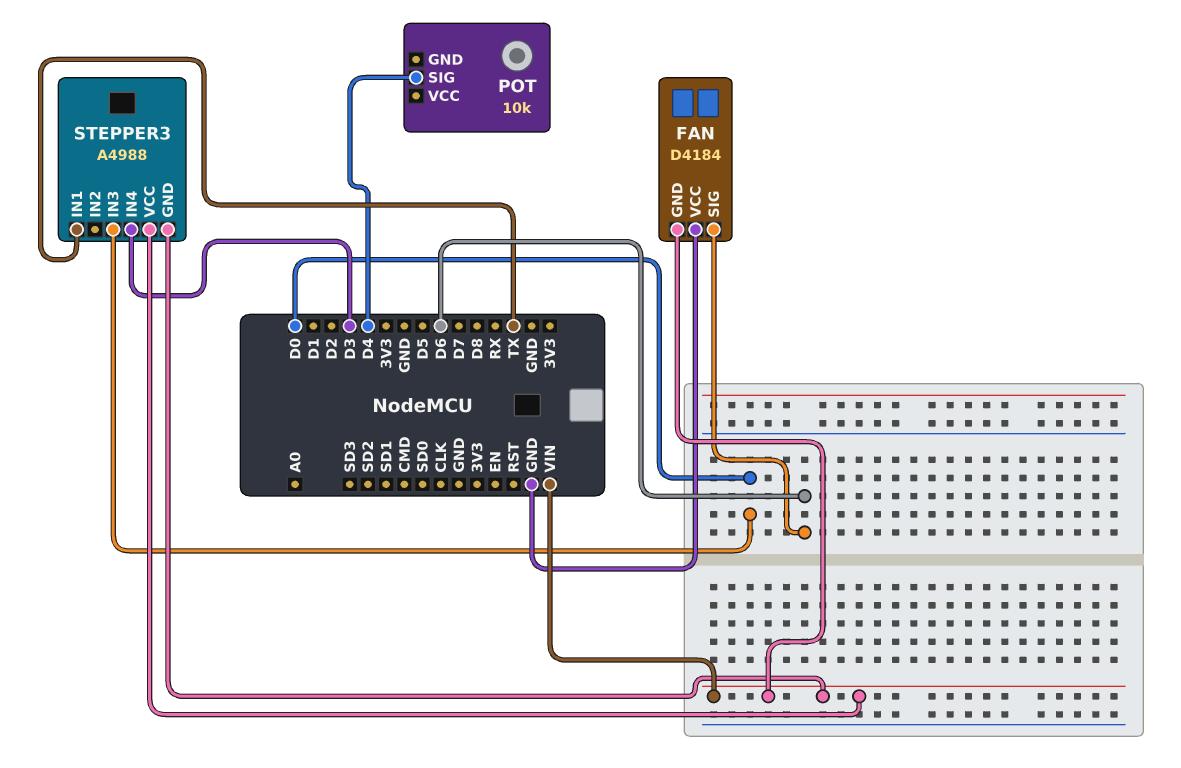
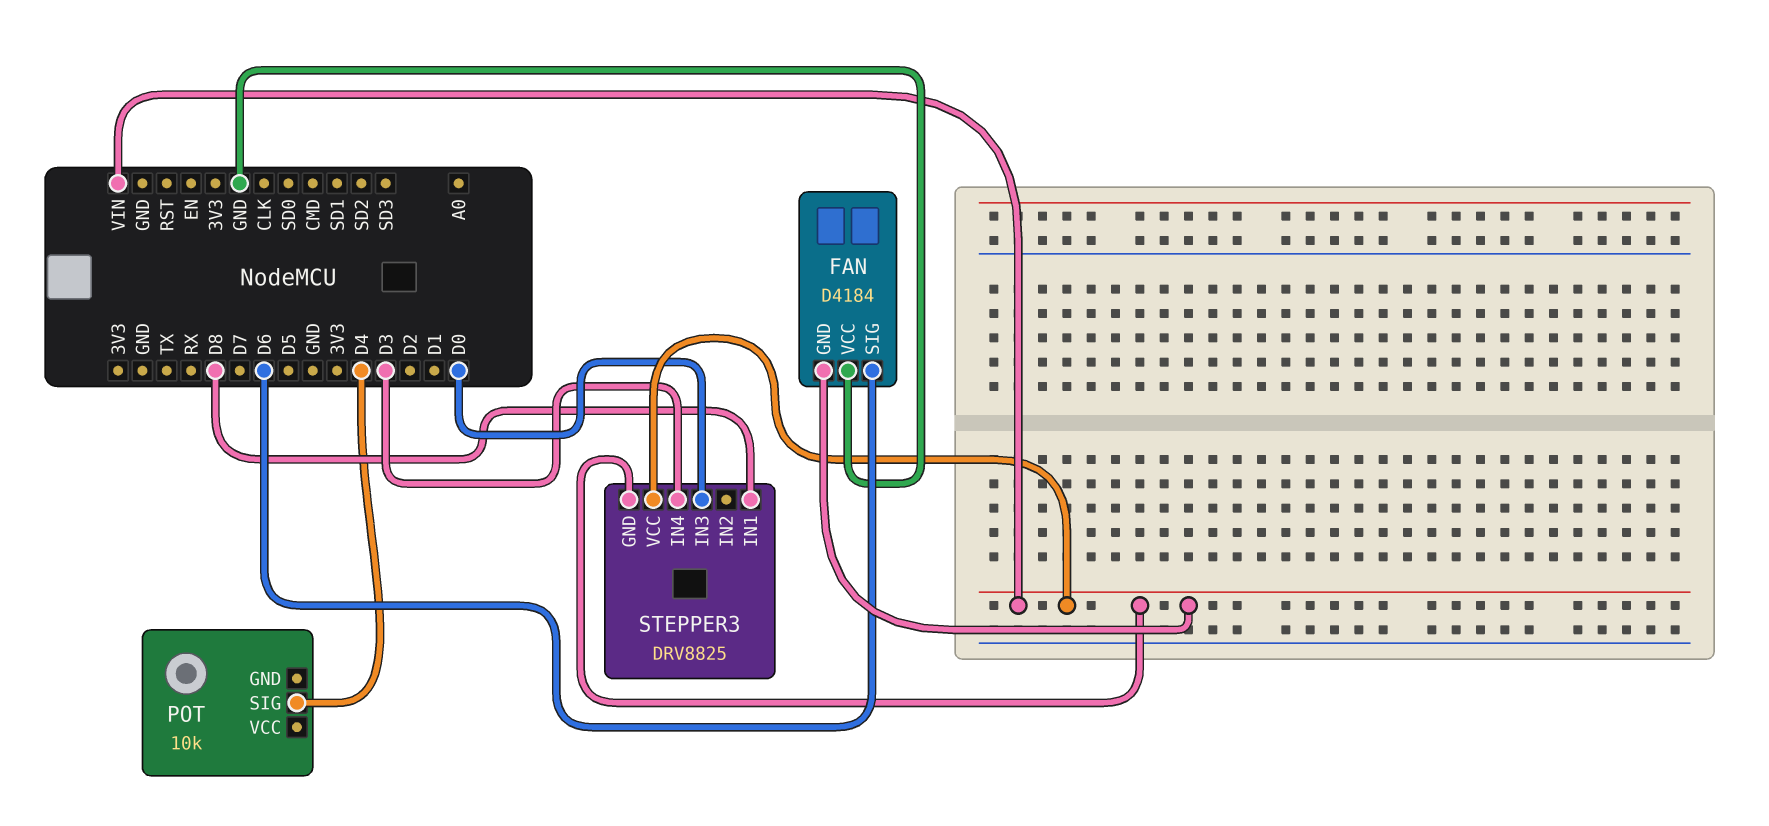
STEPPER3: A4988 -> DRV8825
STEPPER3 pin IN1: TX -> D8

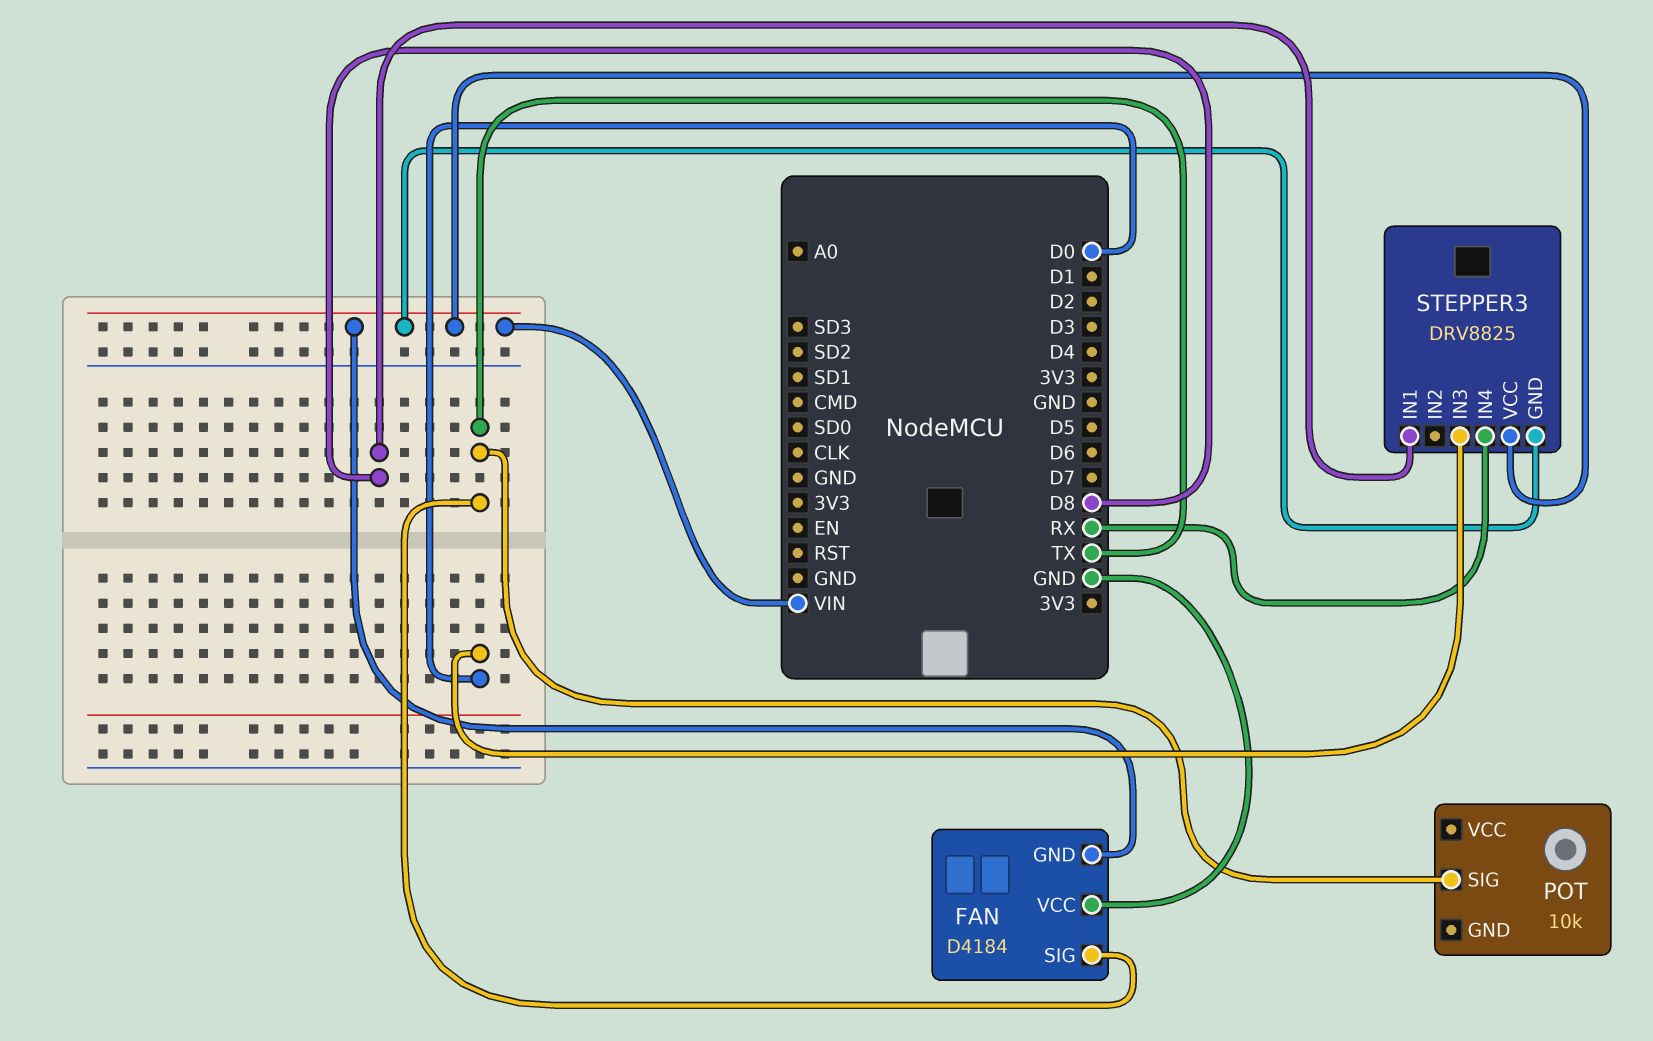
FAN pin SIG: D6 -> TX
POT pin SIG: D4 -> TX
STEPPER3 pin IN4: D3 -> RX

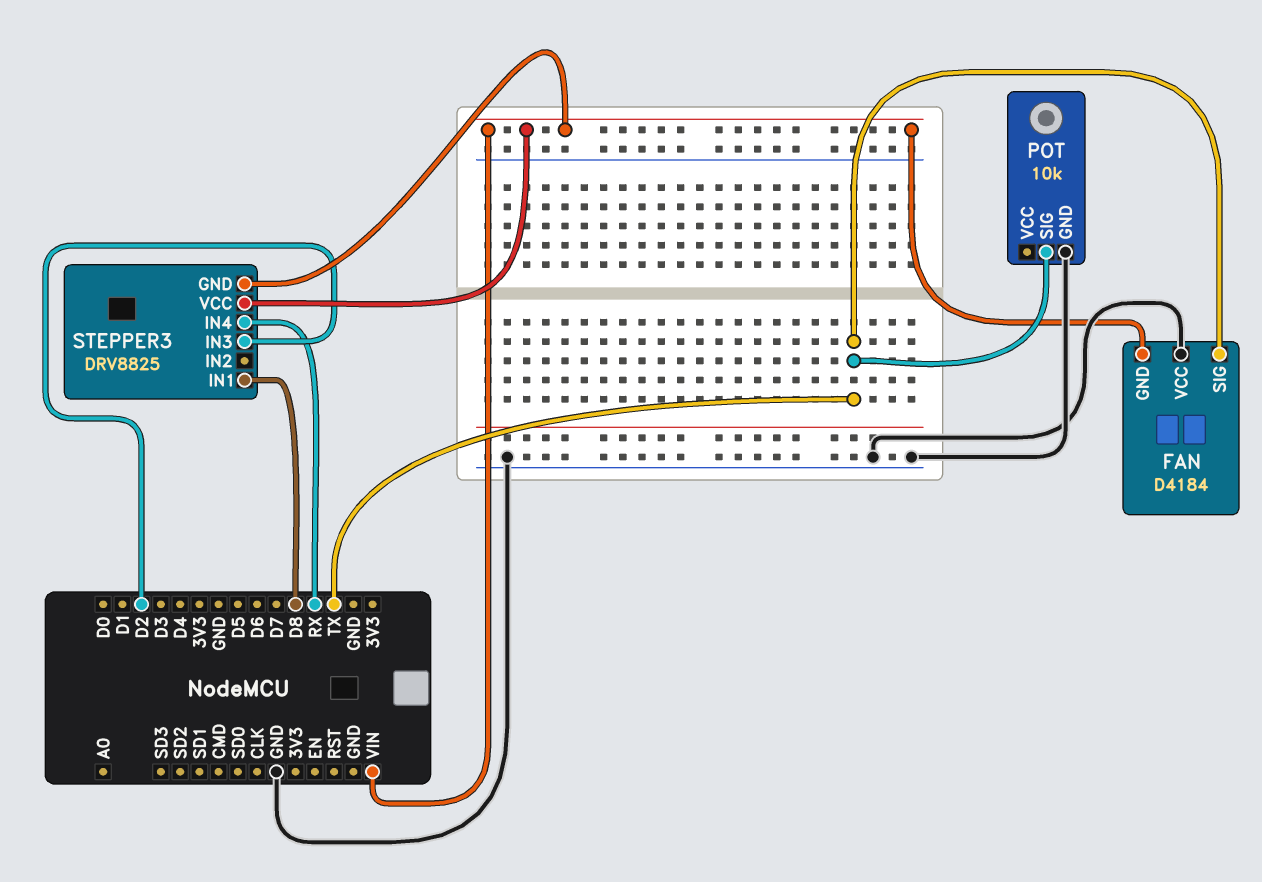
POT pin GND: none -> GND
STEPPER3 pin IN3: D0 -> D2

